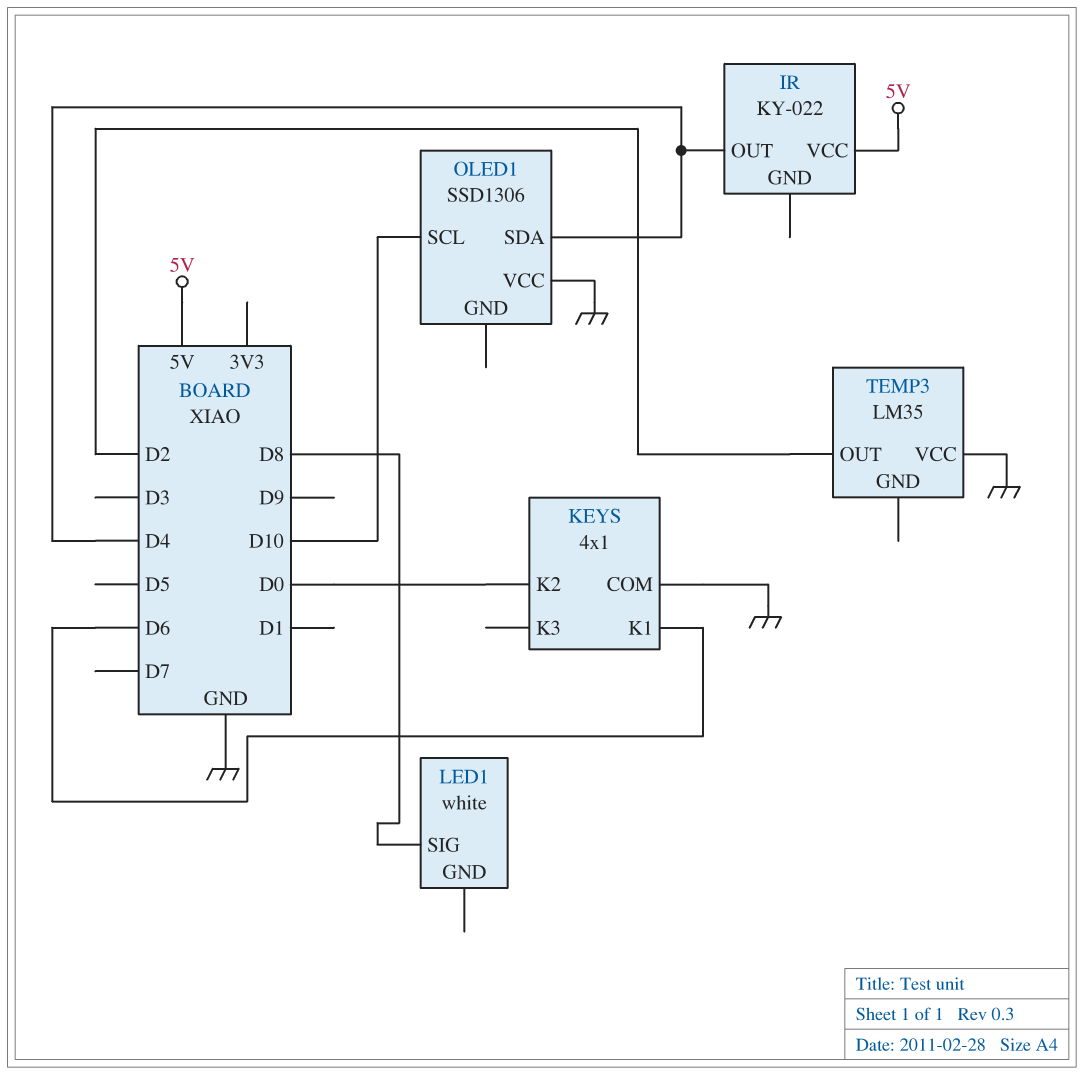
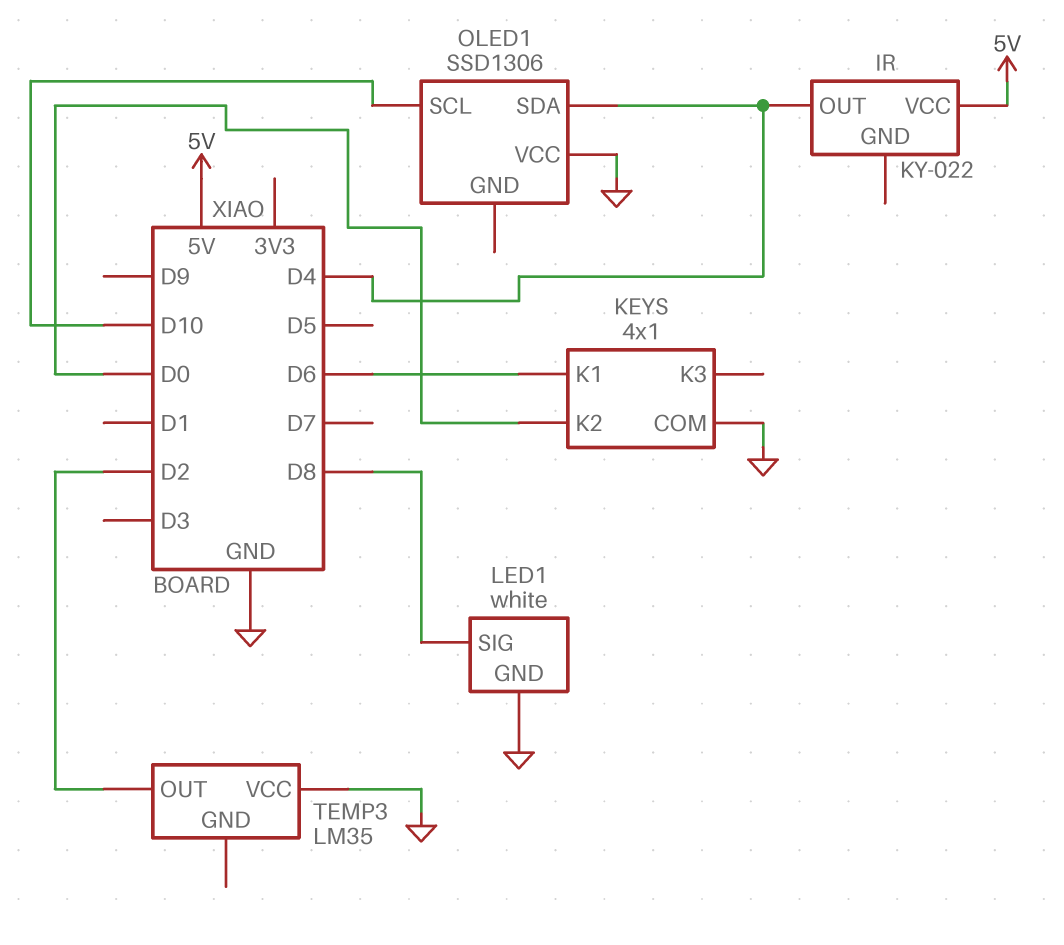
LED1 pin GND: none -> GND

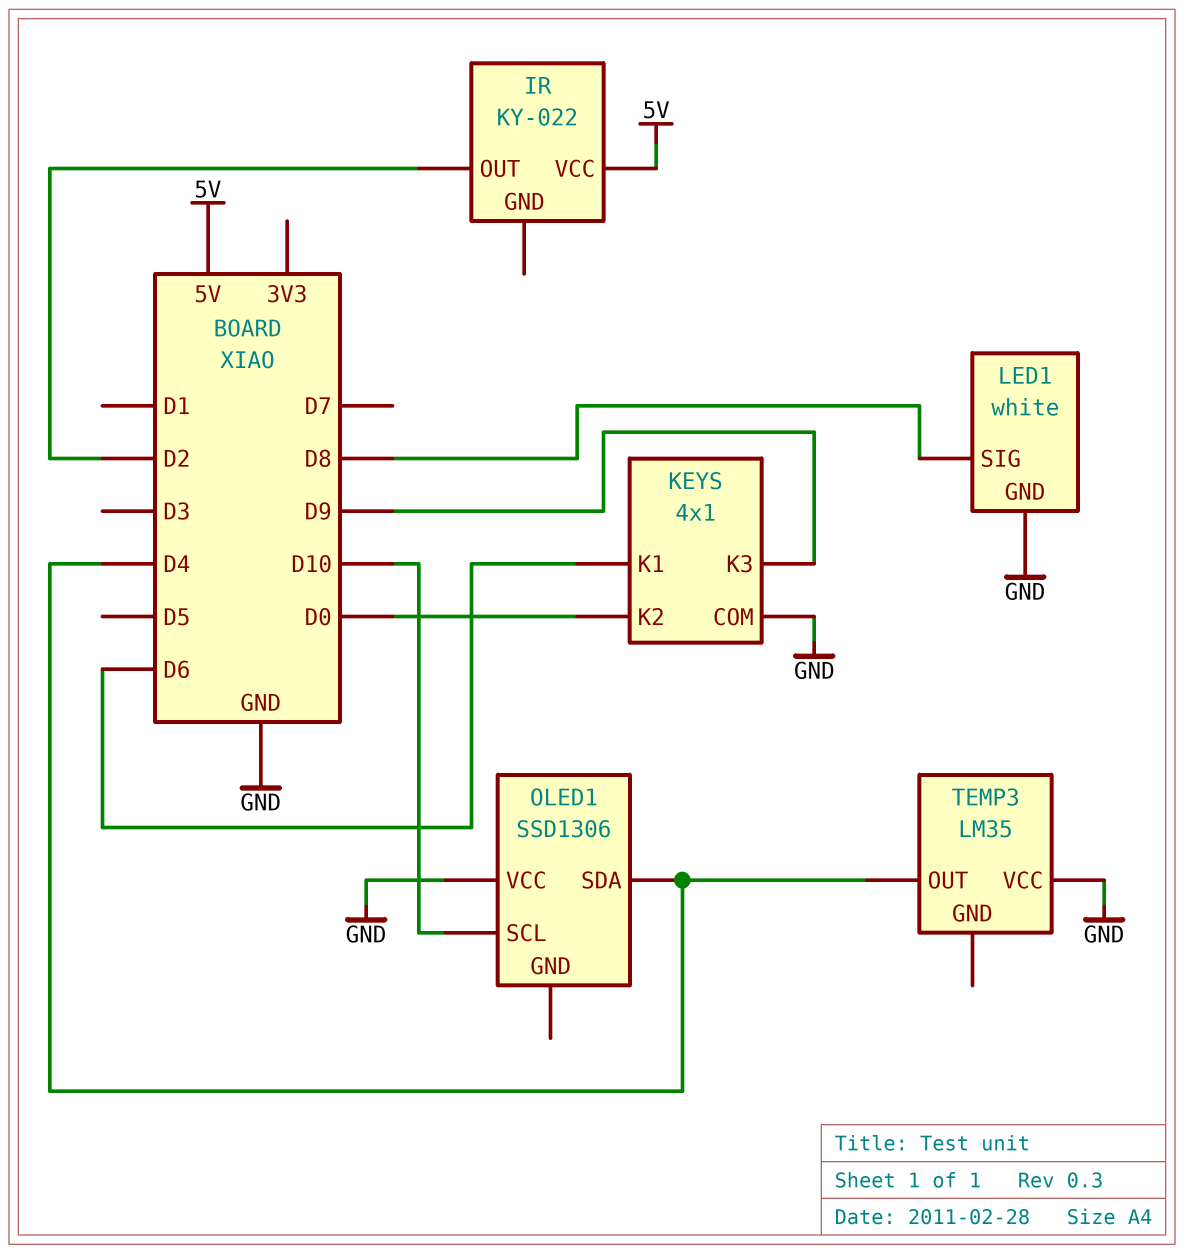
IR pin OUT: D4 -> D2
KEYS pin K3: none -> D9
TEMP3 pin OUT: D2 -> D4

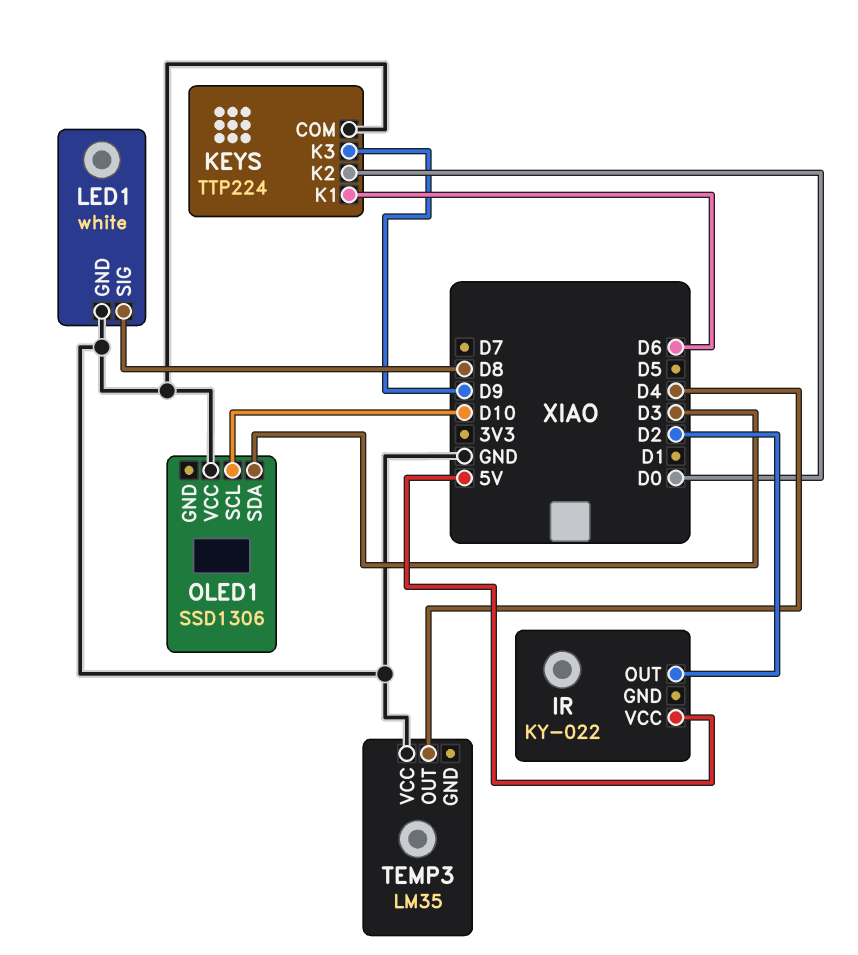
KEYS: 4x1 -> TTP224
OLED1 pin SDA: D4 -> D3

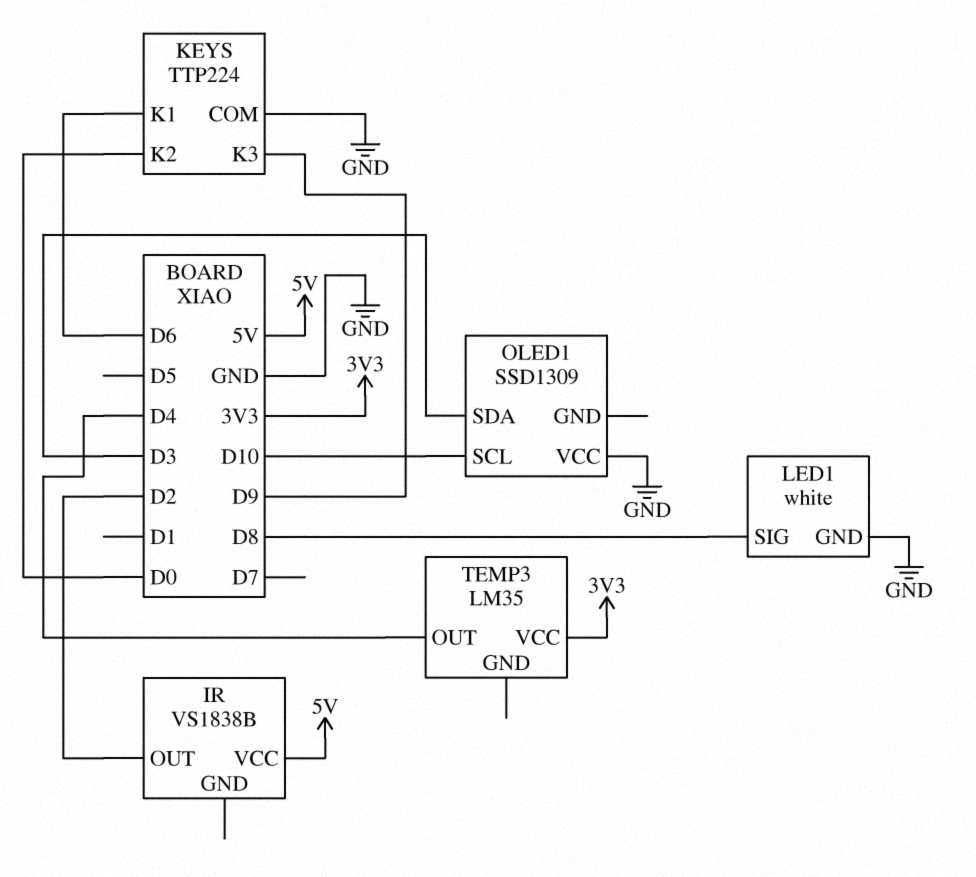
IR: KY-022 -> VS1838B
OLED1: SSD1306 -> SSD1309
TEMP3 pin VCC: GND -> 3V3

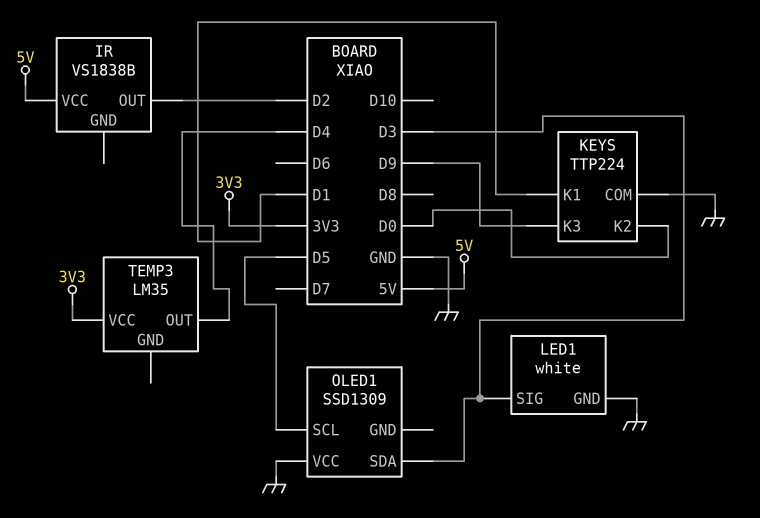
KEYS pin K1: D6 -> D1
LED1 pin SIG: D8 -> D3
OLED1 pin SCL: D10 -> D5

